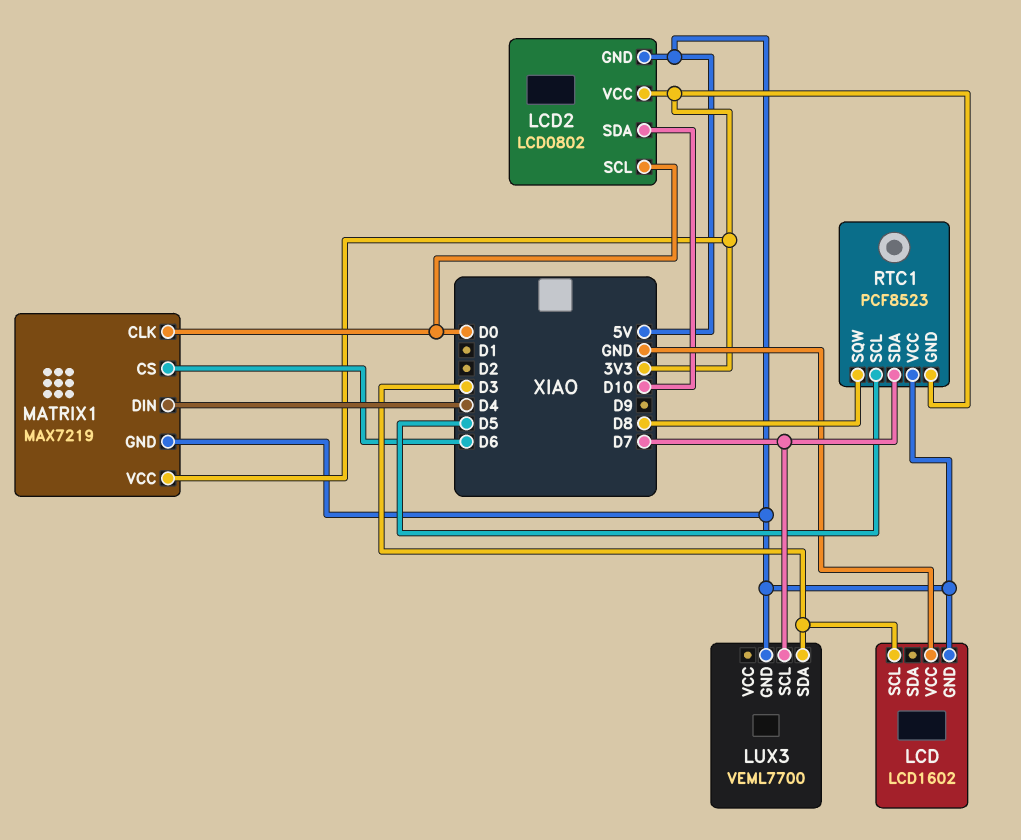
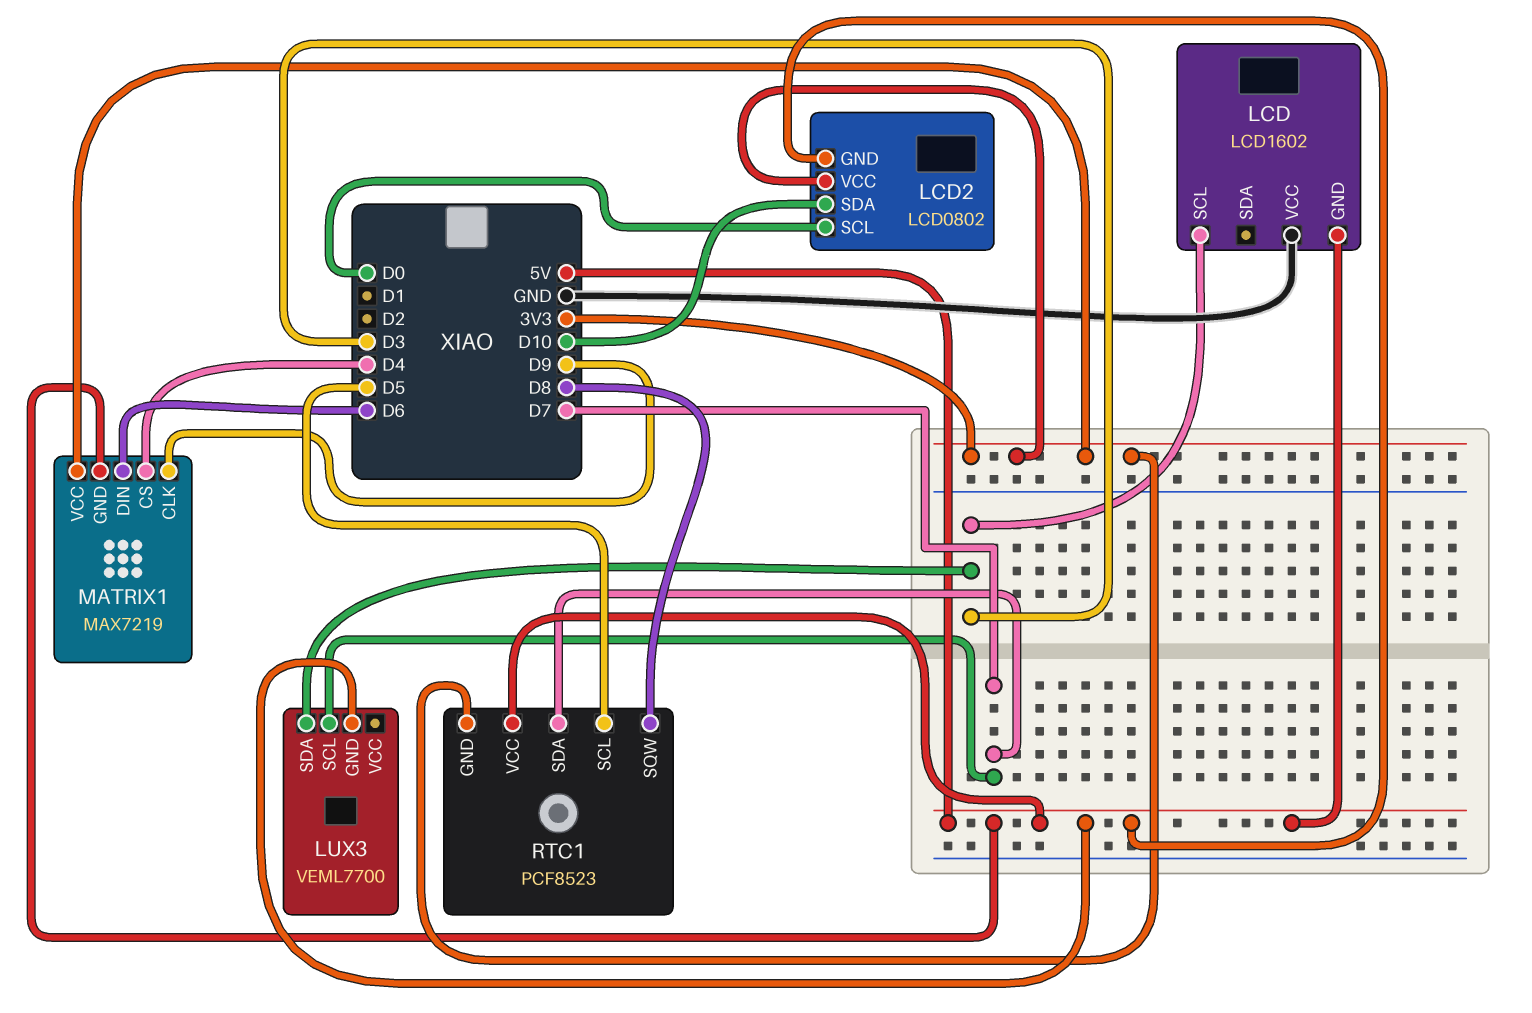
MATRIX1 pin CLK: D0 -> D9
MATRIX1 pin CS: D6 -> D4
MATRIX1 pin DIN: D4 -> D6

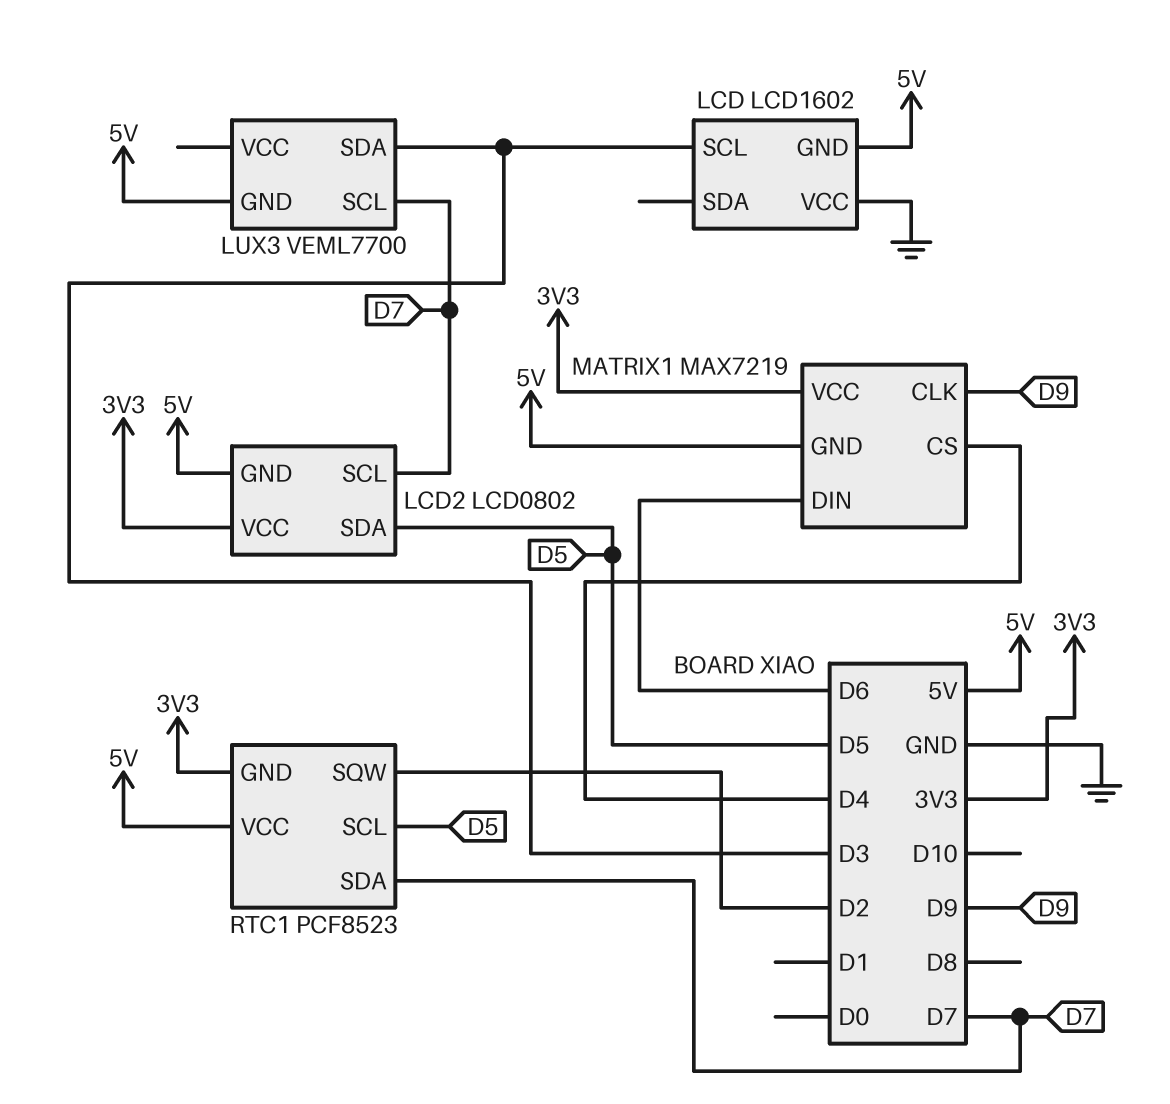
LCD2 pin SCL: D0 -> D7
LCD2 pin SDA: D10 -> D5
RTC1 pin SQW: D8 -> D2

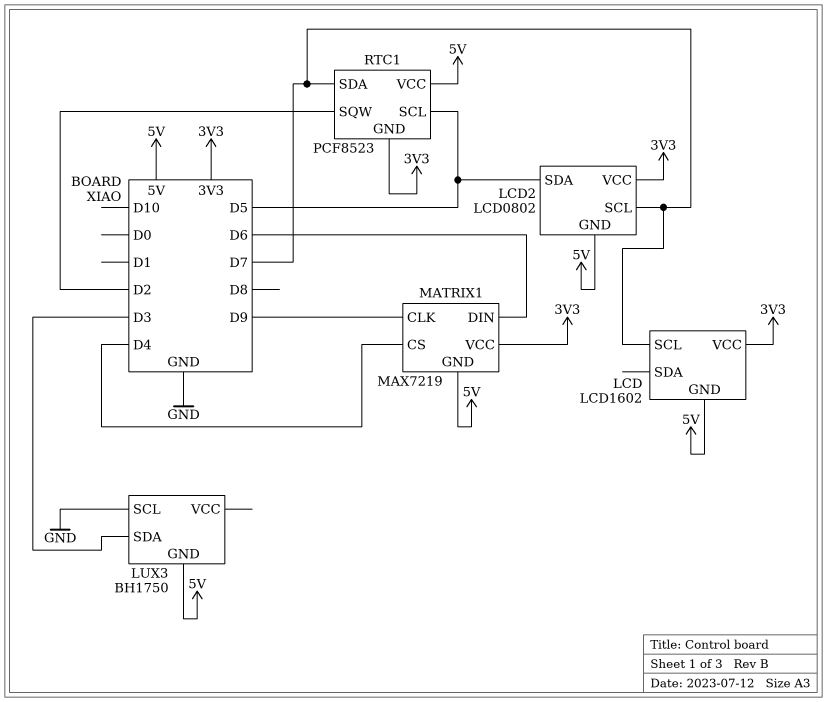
LCD pin SCL: D3 -> D7
LCD pin VCC: GND -> 3V3
LUX3: VEML7700 -> BH1750
LUX3 pin SCL: D7 -> GND

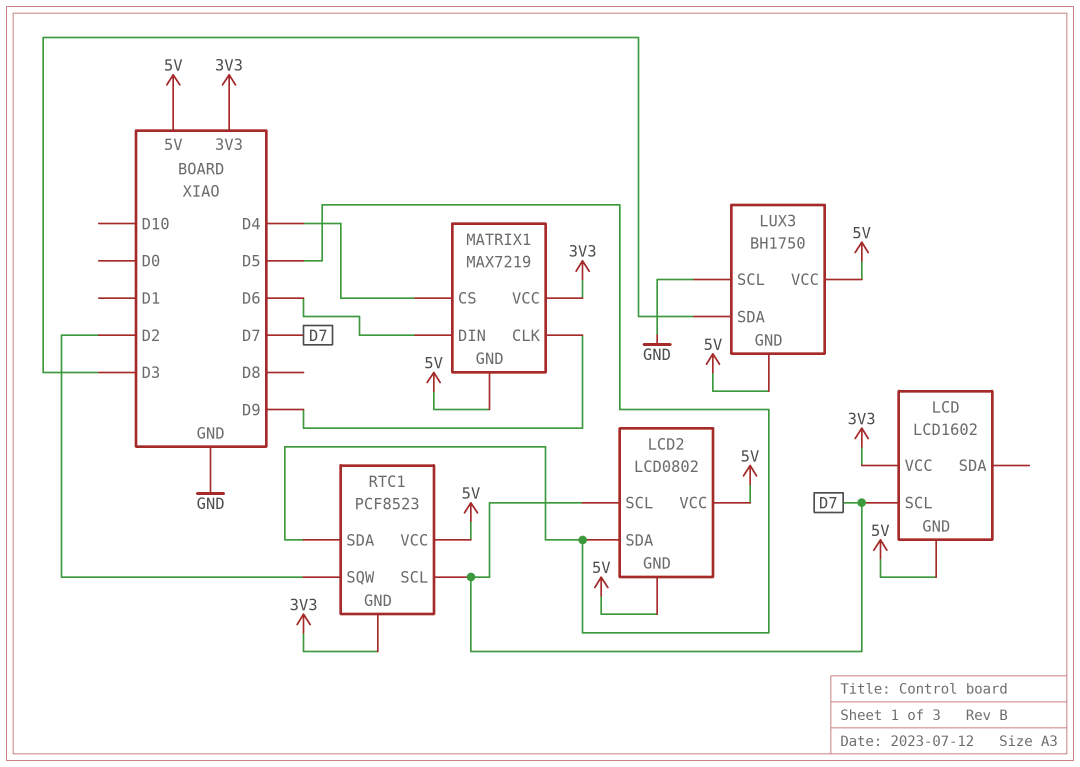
LCD2 pin VCC: 3V3 -> 5V
LUX3 pin VCC: none -> 5V
RTC1 pin SCL: D5 -> D7
RTC1 pin SDA: D7 -> D5

